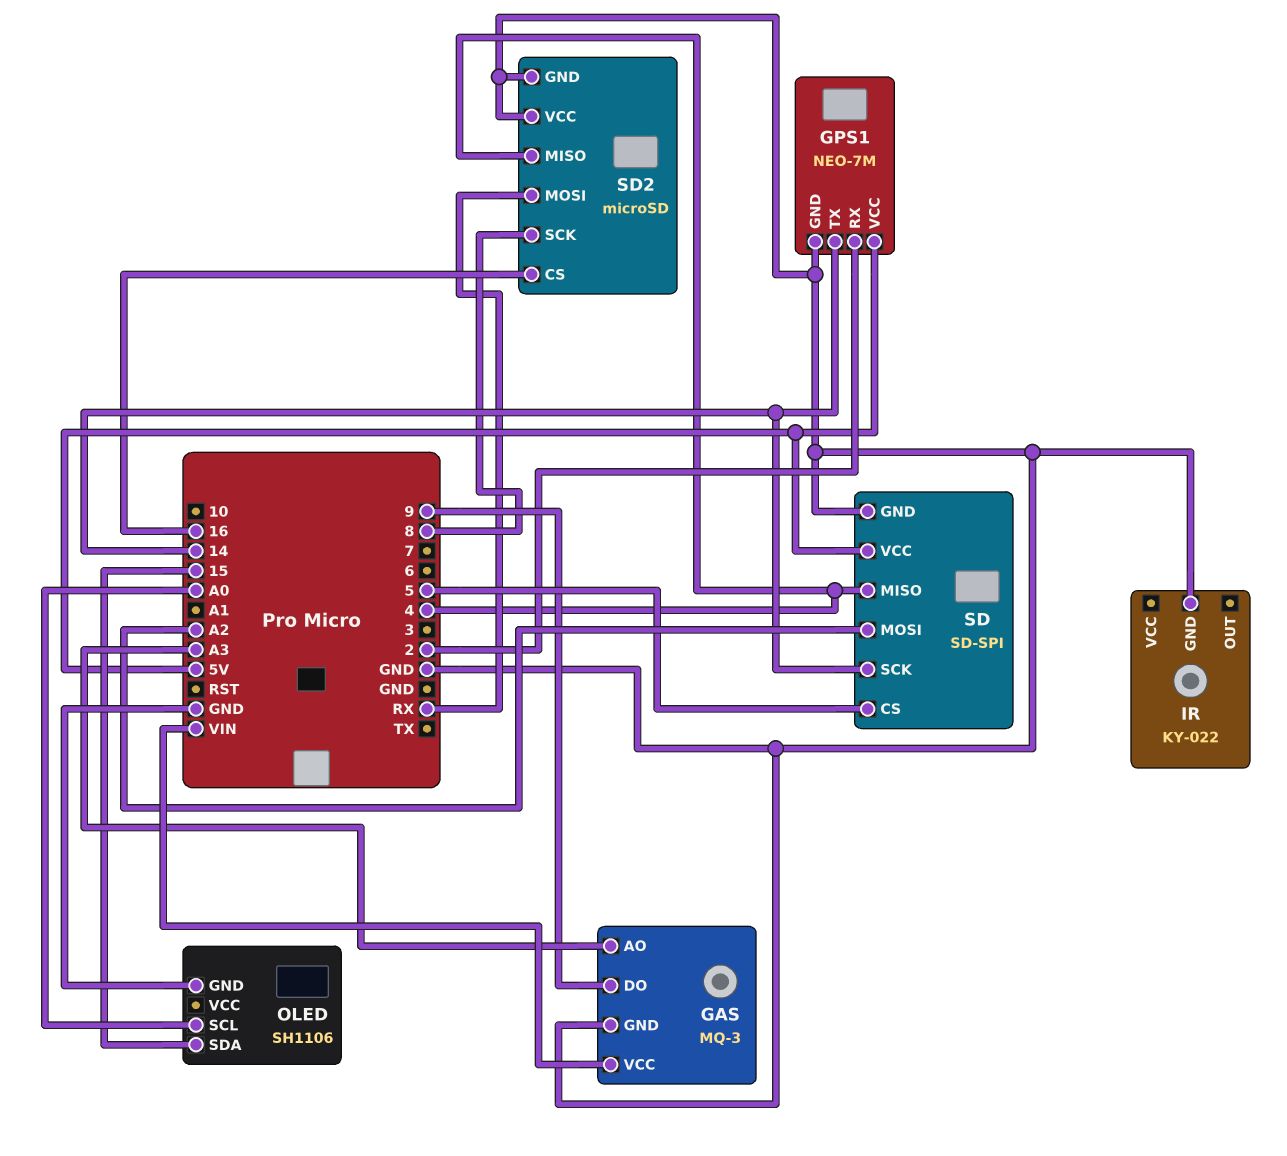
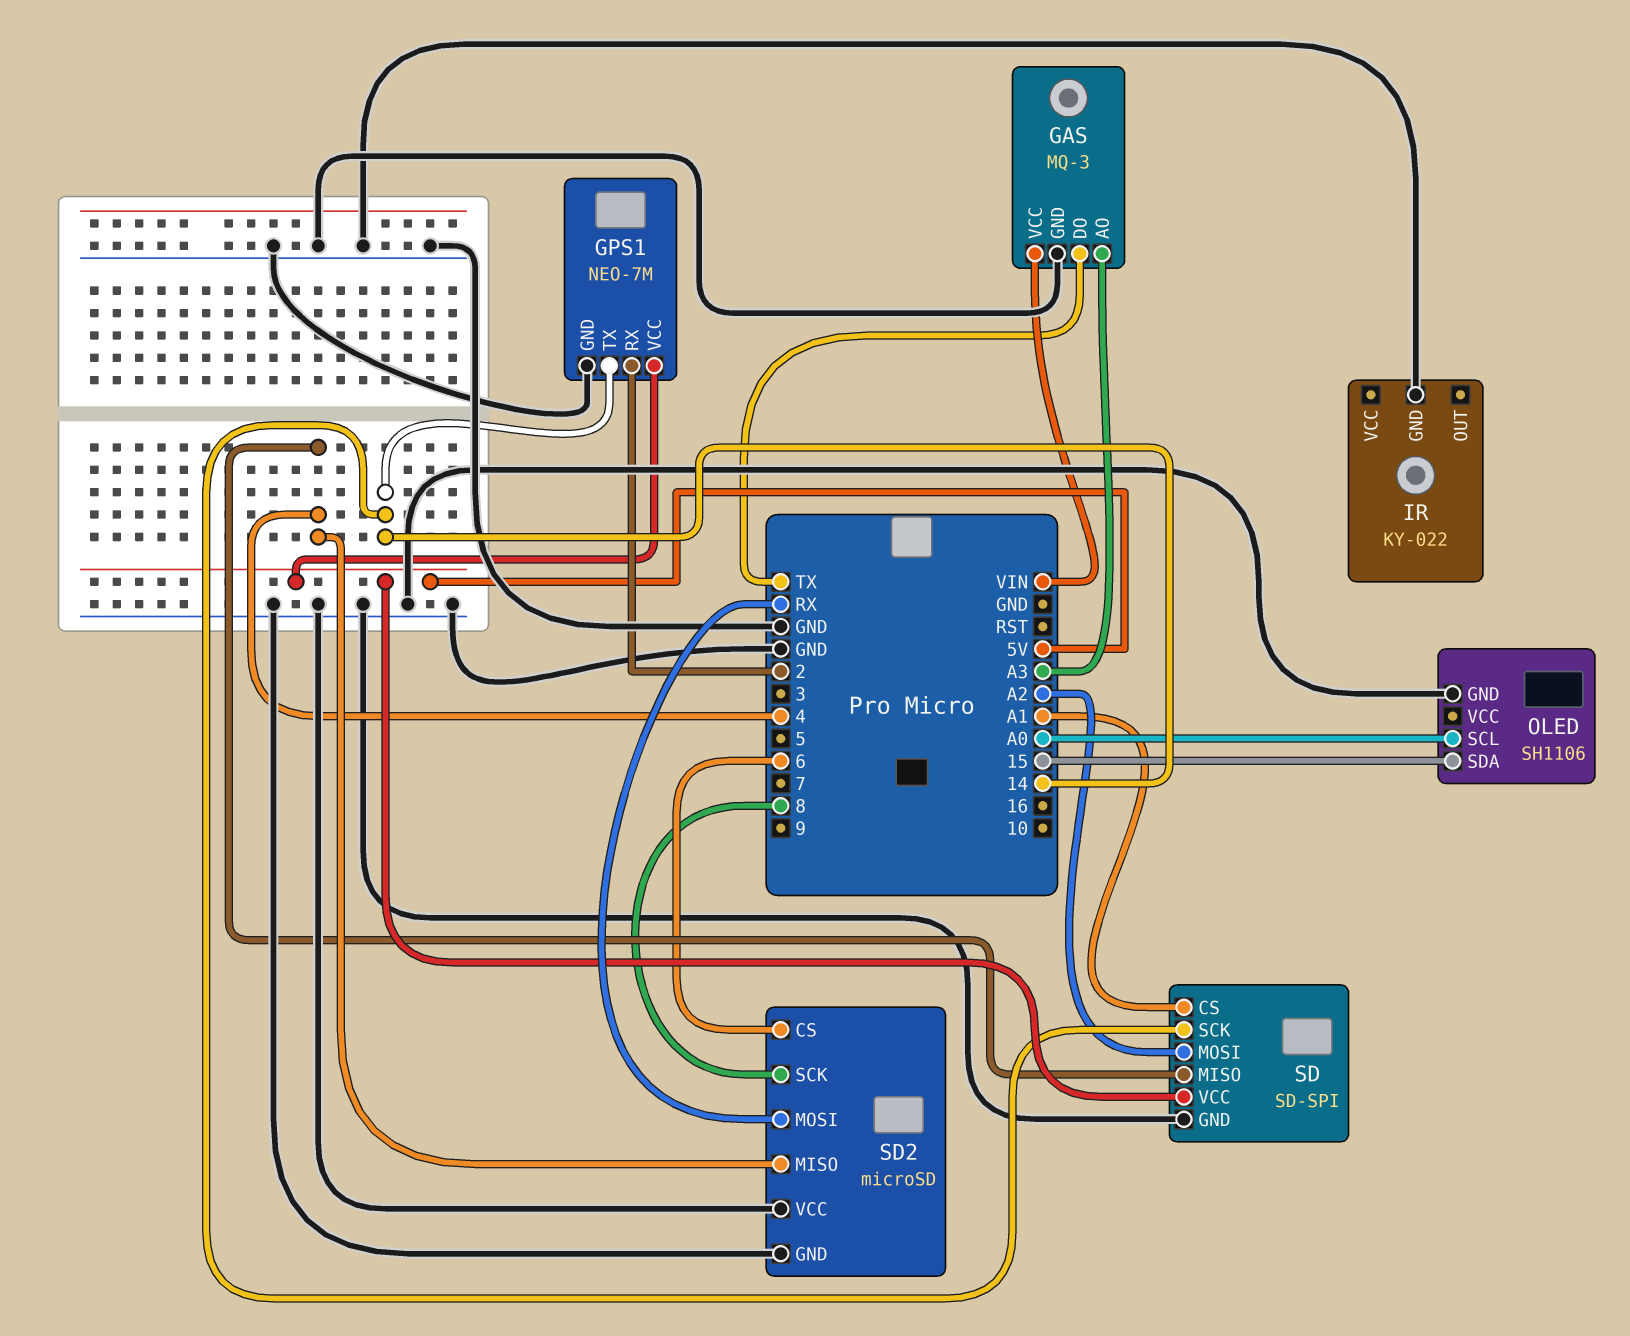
GAS pin DO: 9 -> TX
SD pin CS: 5 -> A1
SD2 pin CS: 16 -> 6

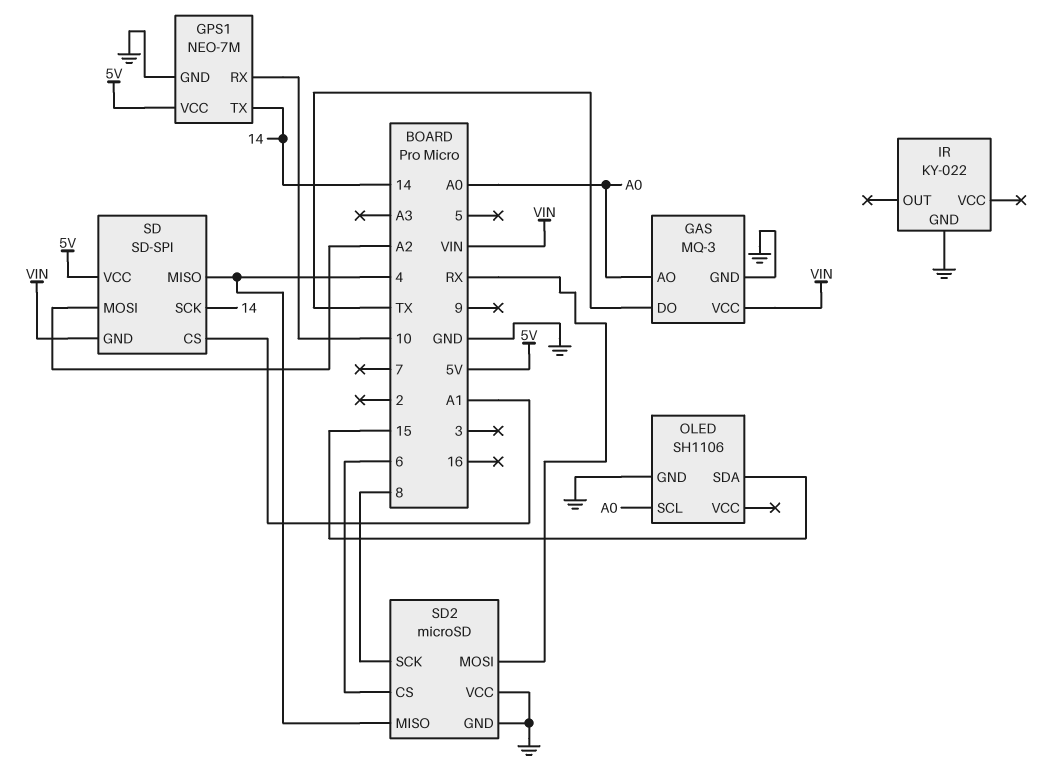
GAS pin AO: A3 -> A0
GPS1 pin RX: 2 -> 10
SD pin GND: GND -> VIN

